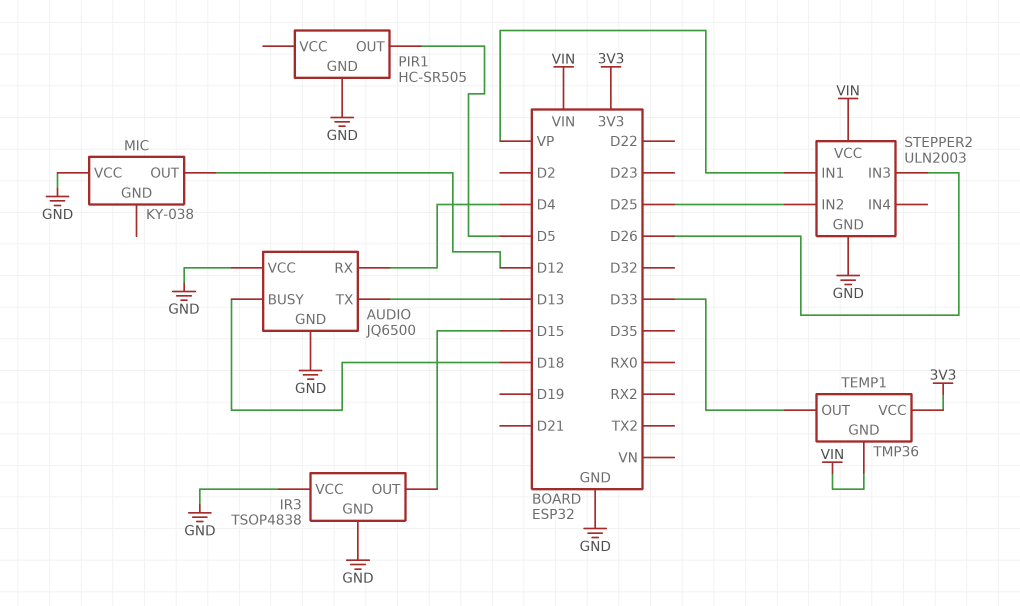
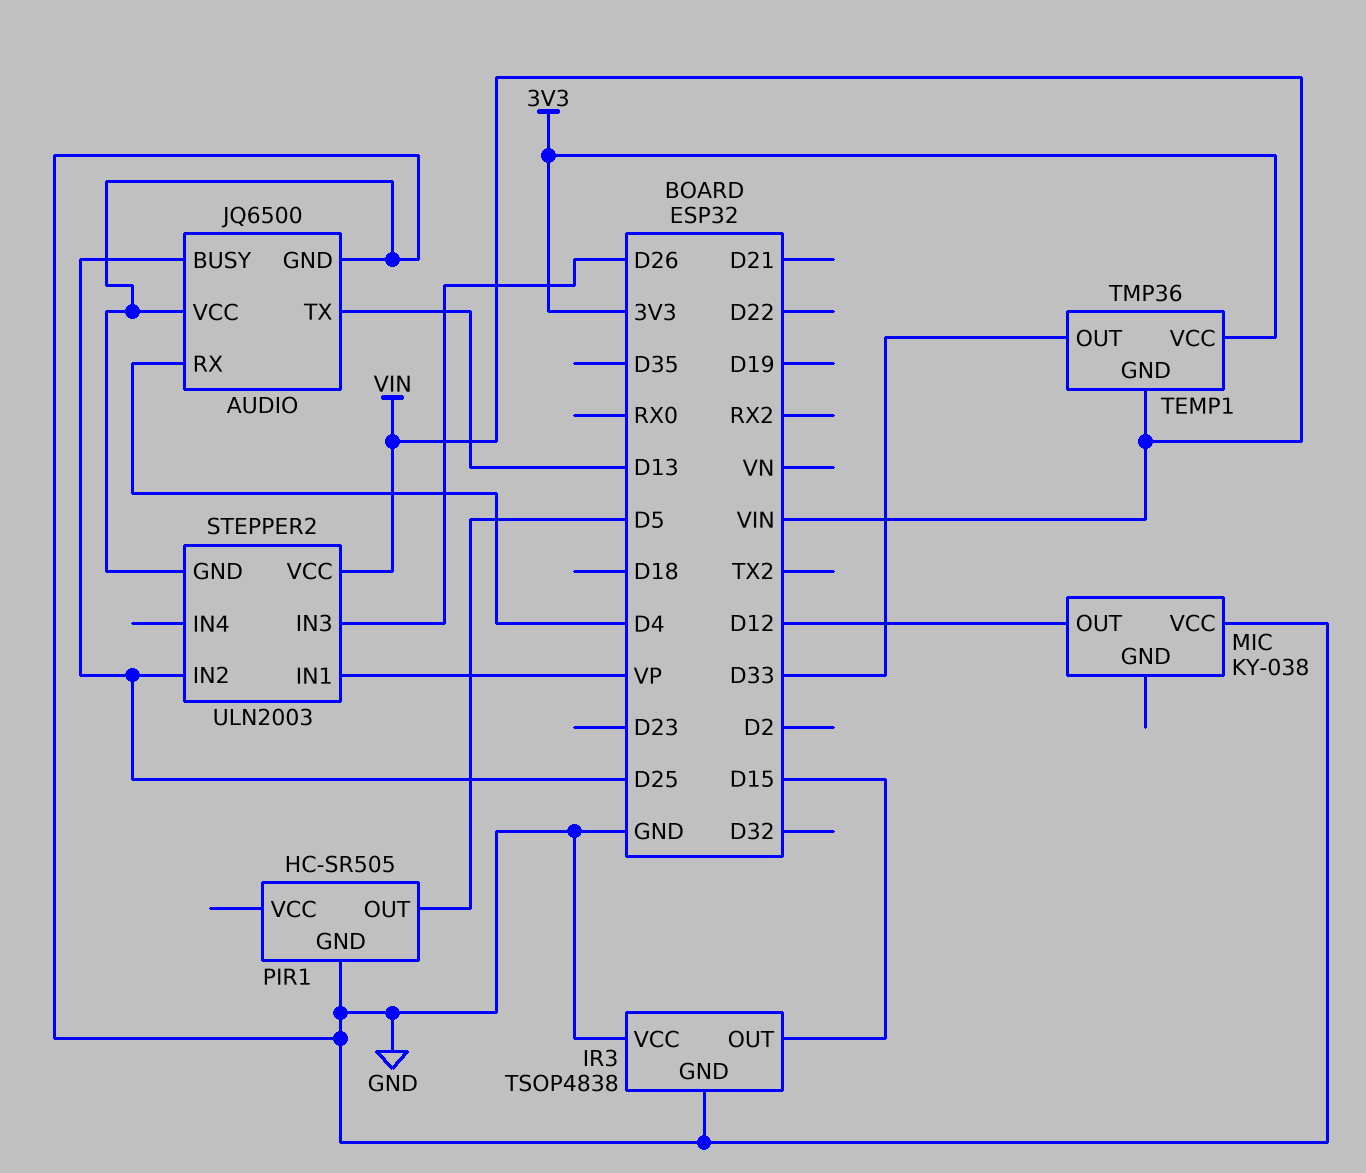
AUDIO pin BUSY: D18 -> D25

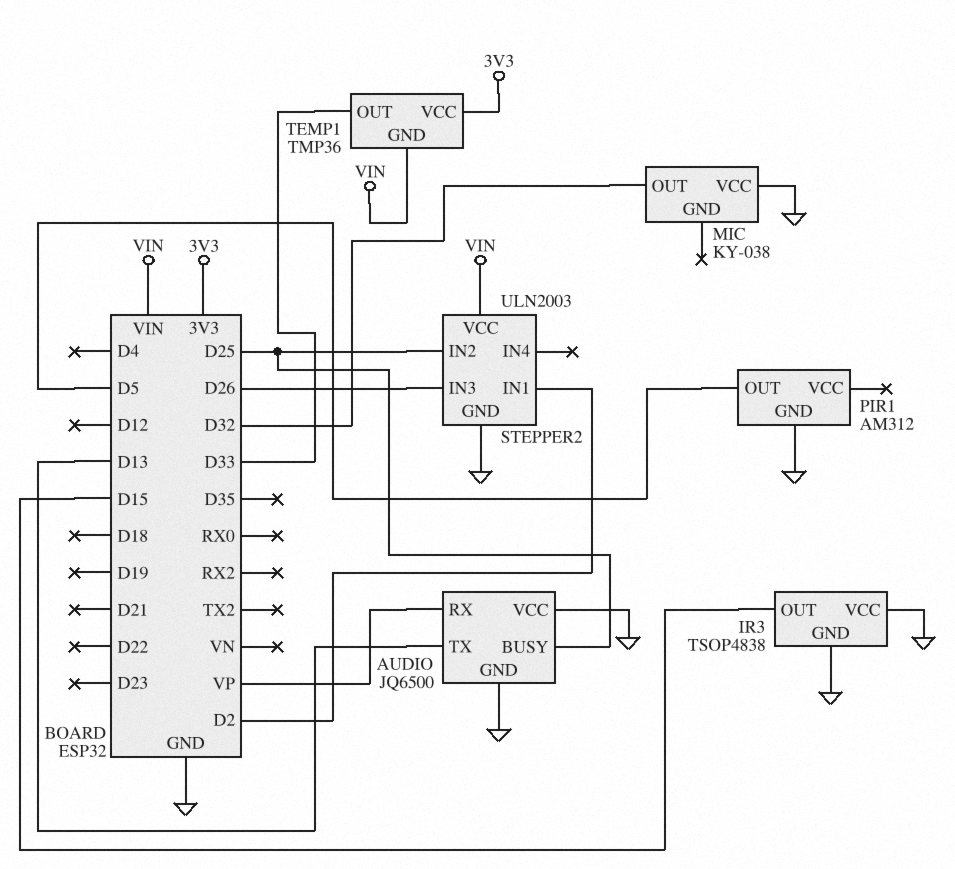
AUDIO pin RX: D4 -> VP
MIC pin OUT: D12 -> D32
PIR1: HC-SR505 -> AM312
STEPPER2 pin IN1: VP -> D2

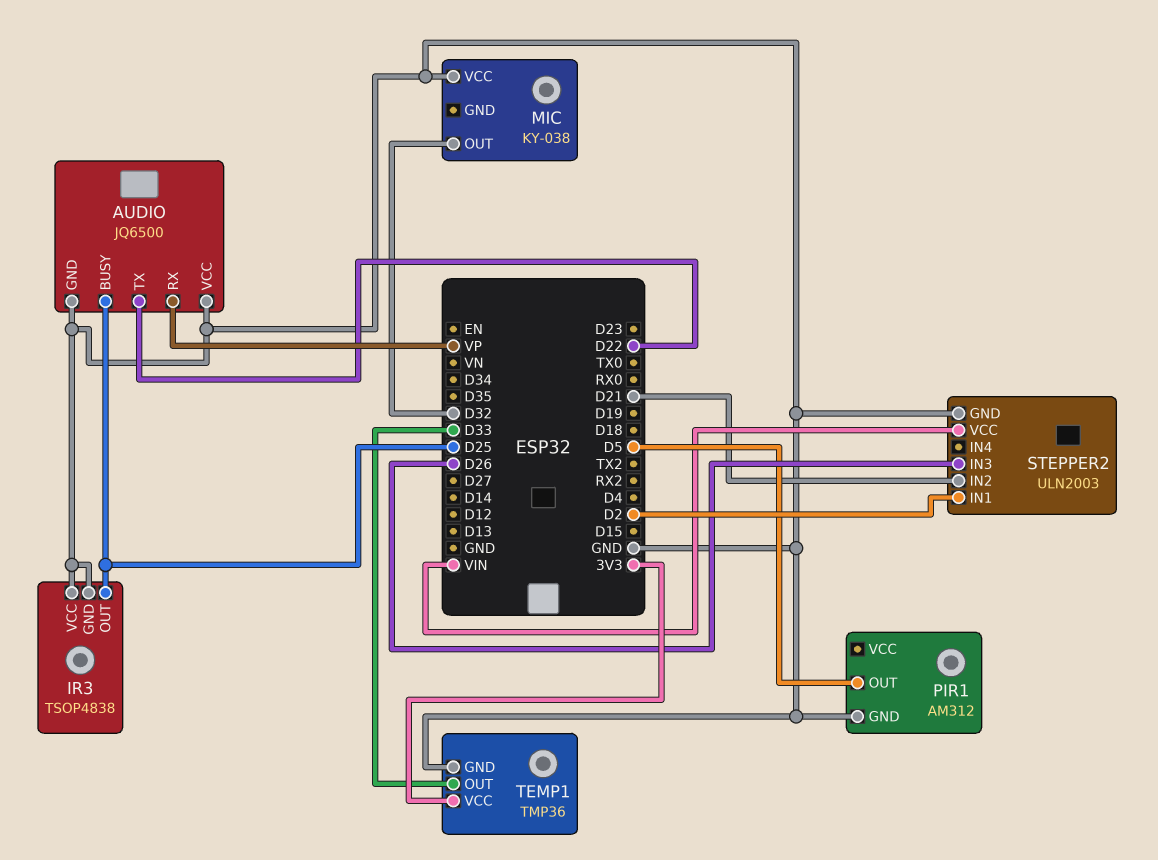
AUDIO pin TX: D13 -> D22
IR3 pin OUT: D15 -> D25
STEPPER2 pin IN2: D25 -> D21
TEMP1 pin GND: VIN -> GND

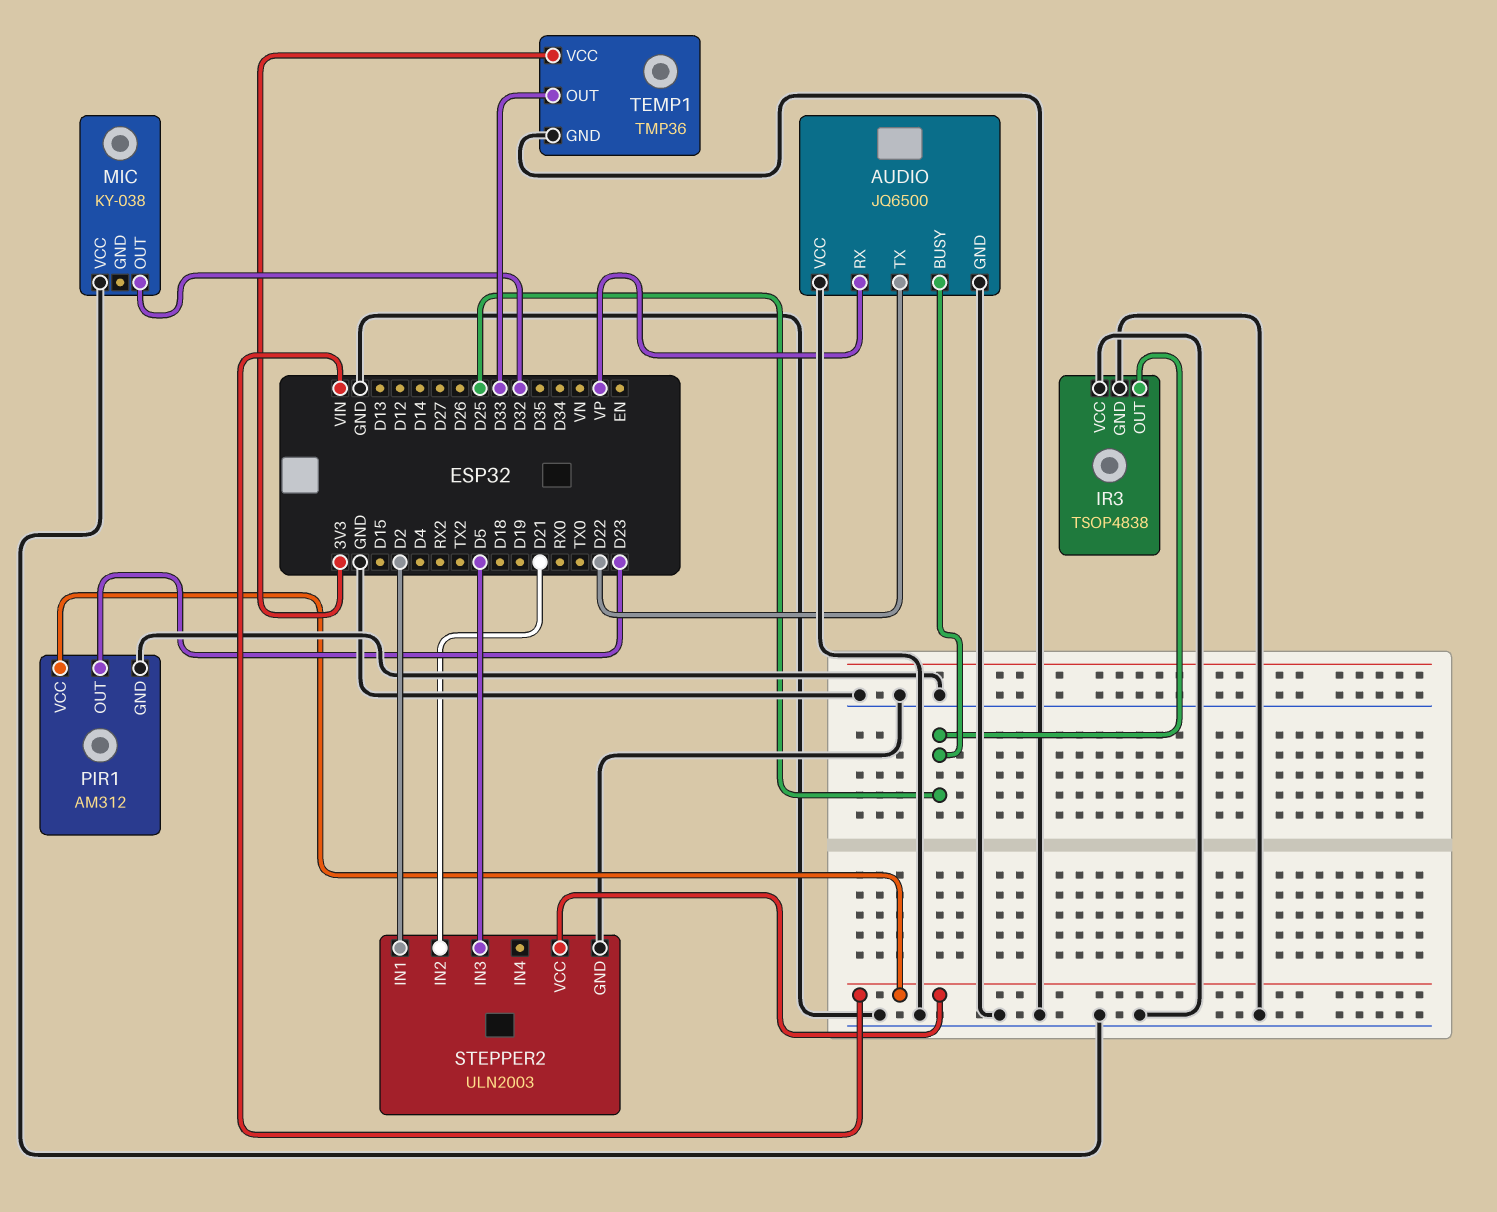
PIR1 pin OUT: D5 -> D23
PIR1 pin VCC: none -> VIN
STEPPER2 pin IN3: D26 -> D5

